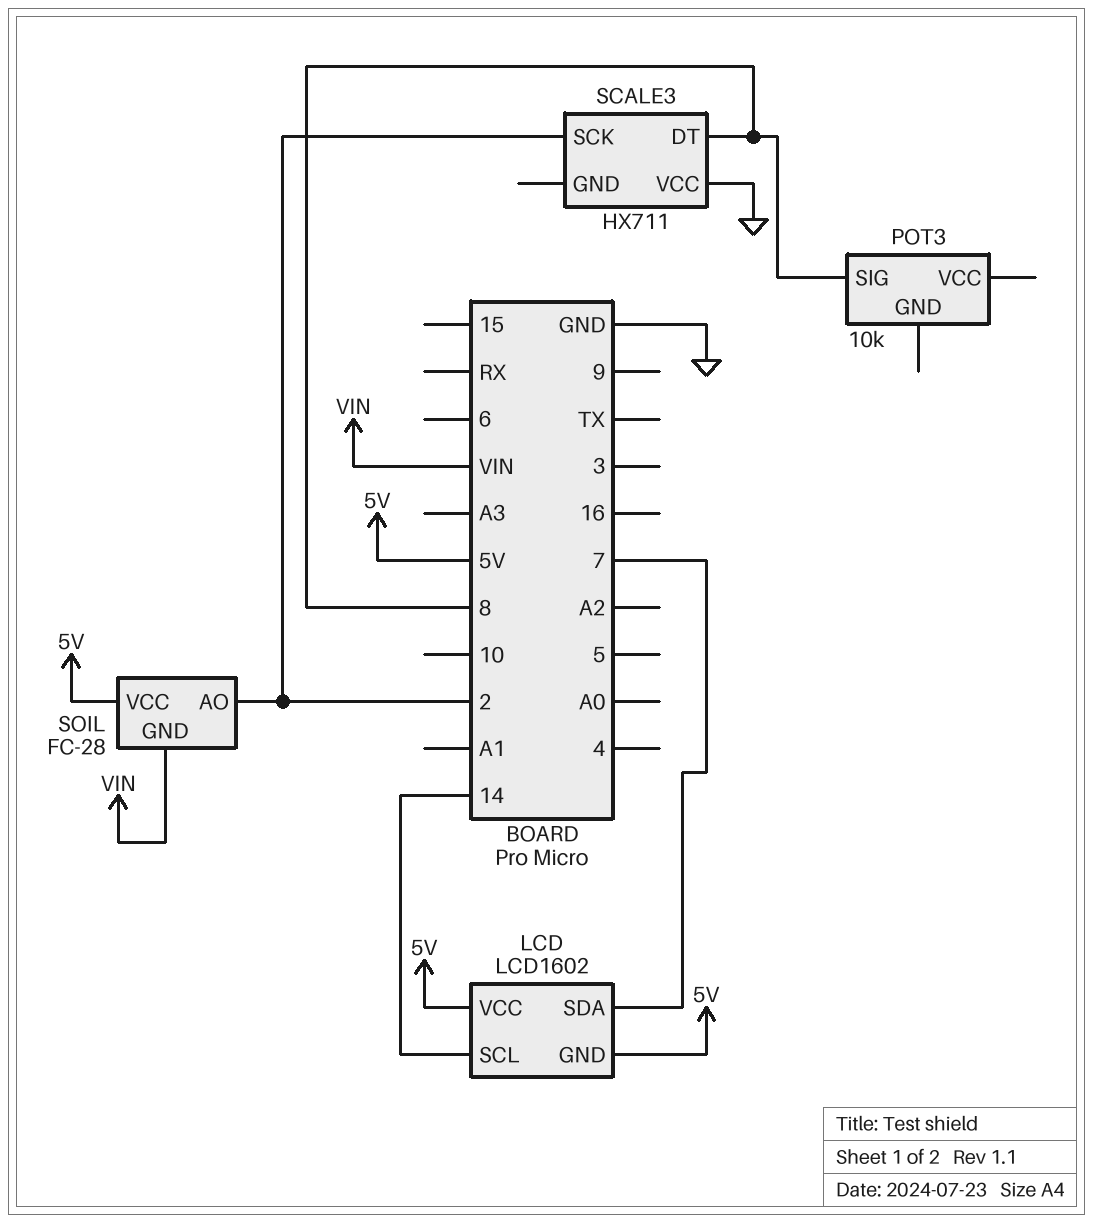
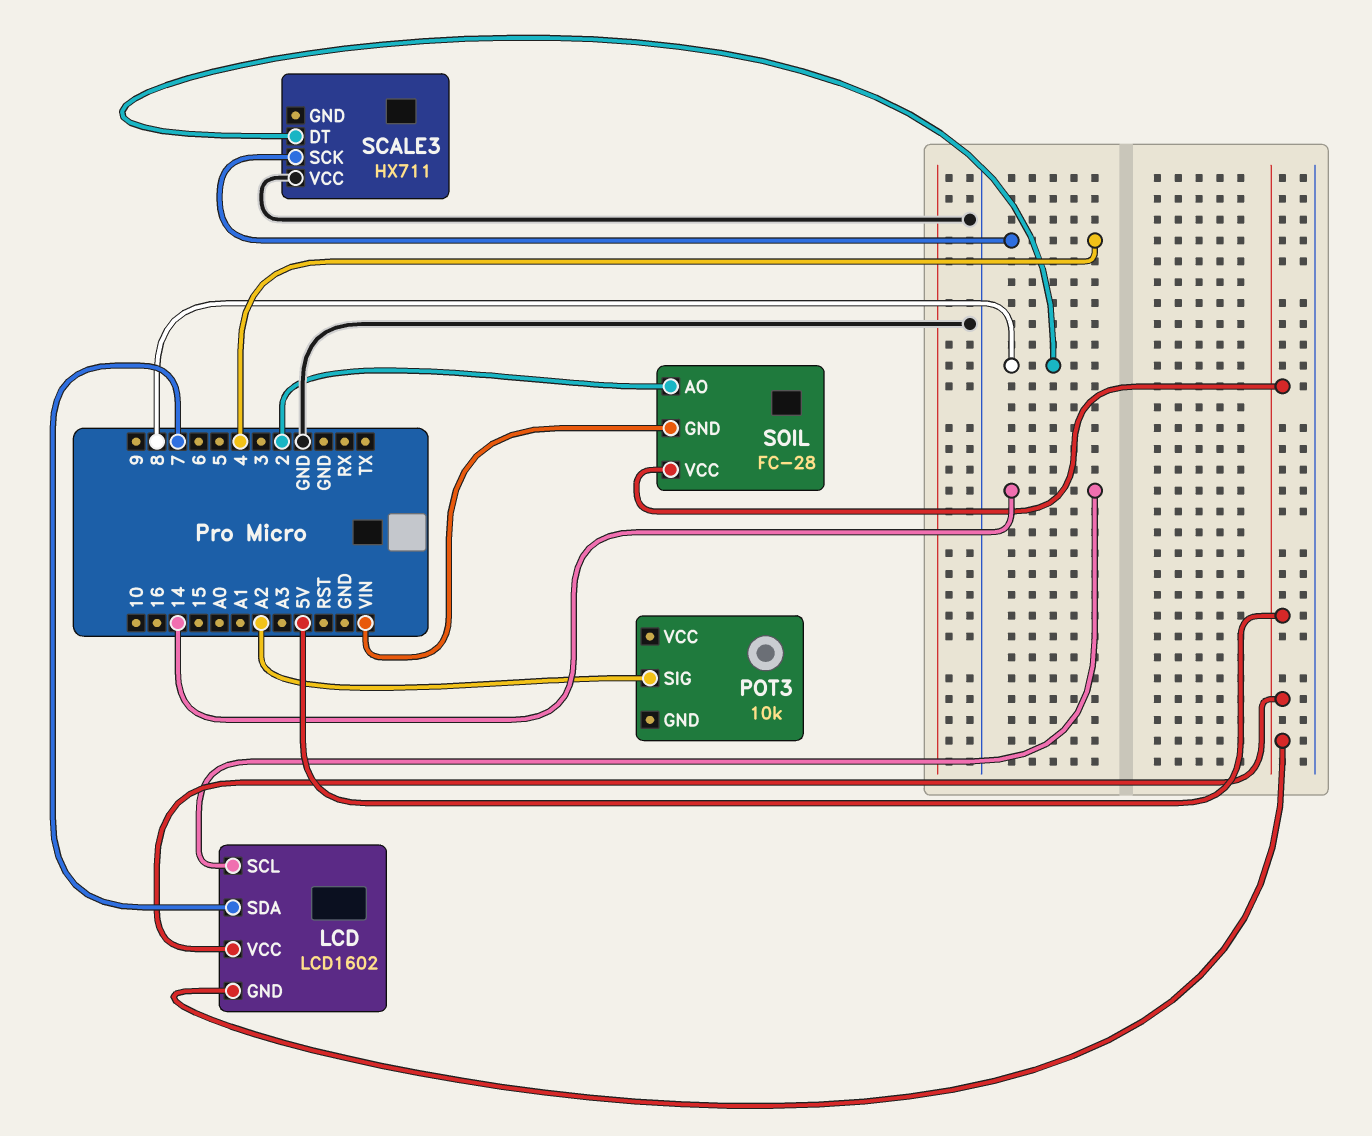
POT3 pin SIG: 8 -> A2
SCALE3 pin SCK: 2 -> 4

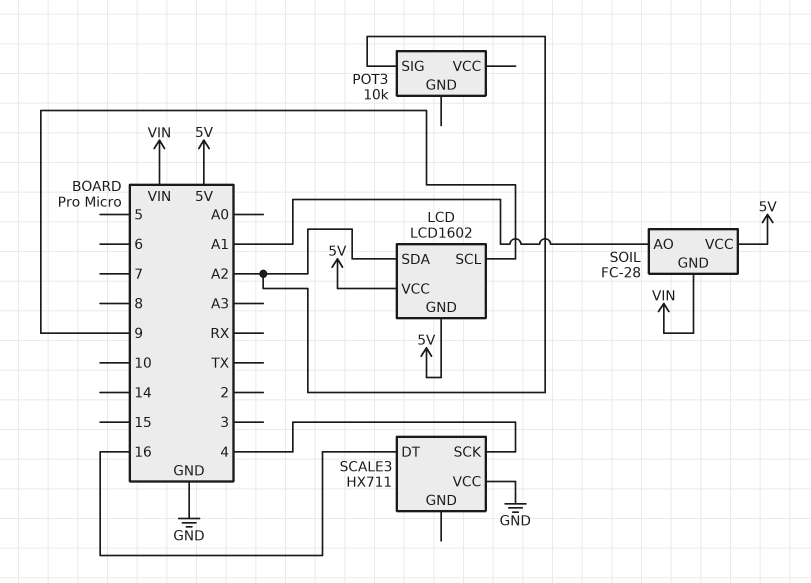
LCD pin SCL: 14 -> 9
LCD pin SDA: 7 -> A2
SCALE3 pin DT: 8 -> 16
SOIL pin AO: 2 -> A1

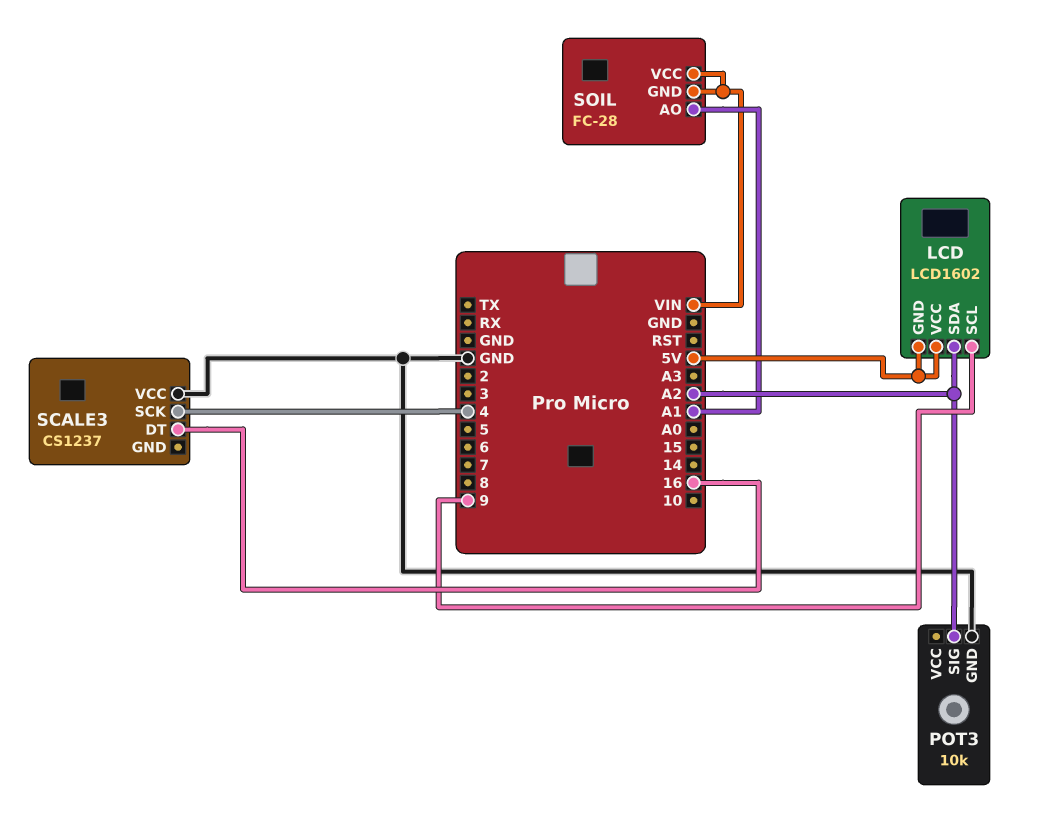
POT3 pin GND: none -> GND
SCALE3: HX711 -> CS1237
SOIL pin VCC: 5V -> VIN

